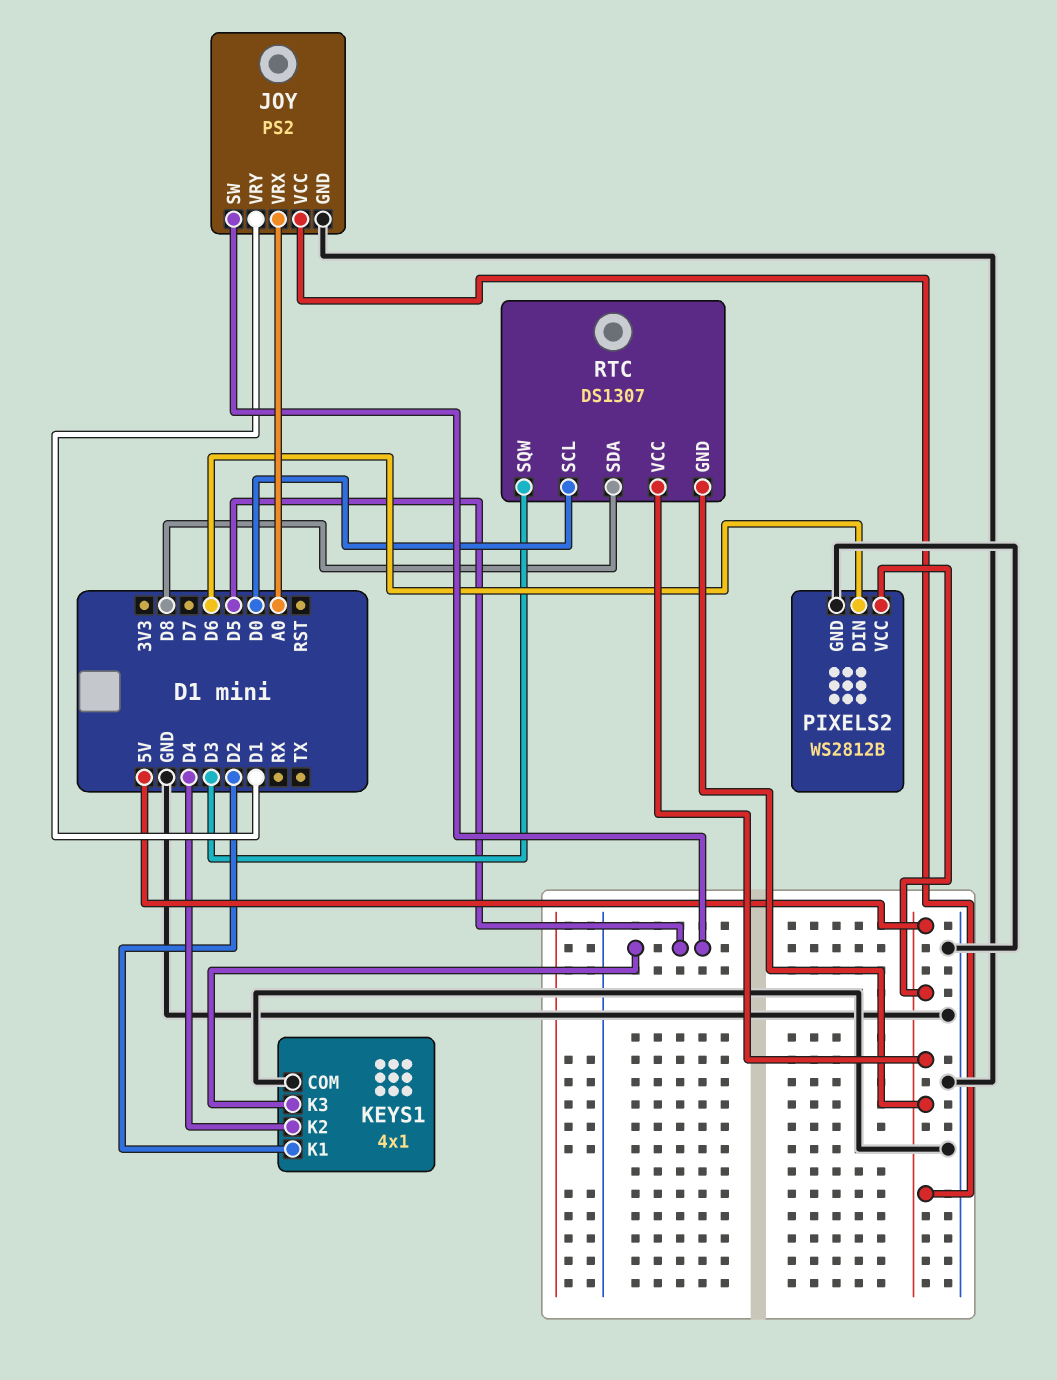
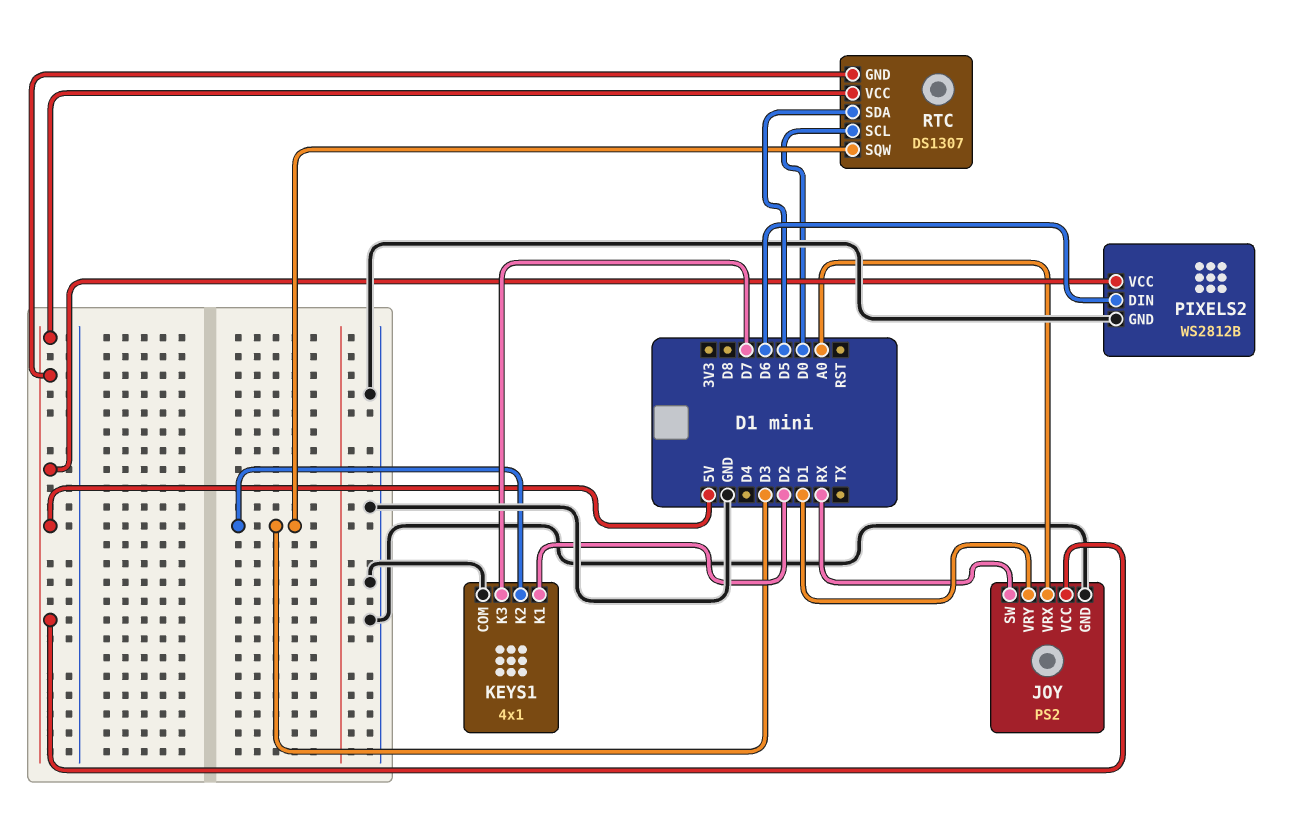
JOY pin SW: D5 -> RX
KEYS1 pin K2: D4 -> D3
KEYS1 pin K3: D5 -> D7
RTC pin SDA: D8 -> D5

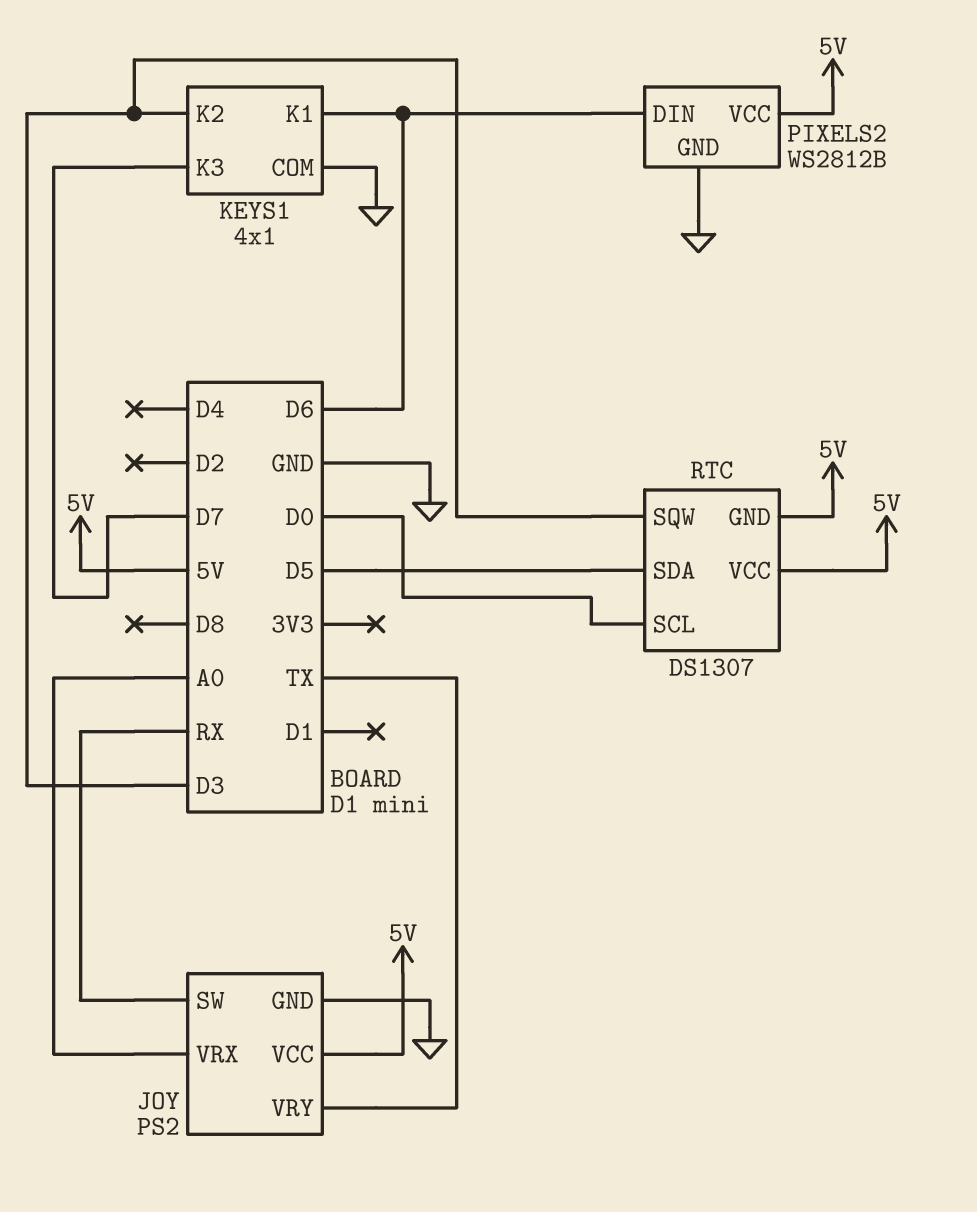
JOY pin VRY: D1 -> TX
KEYS1 pin K1: D2 -> D6

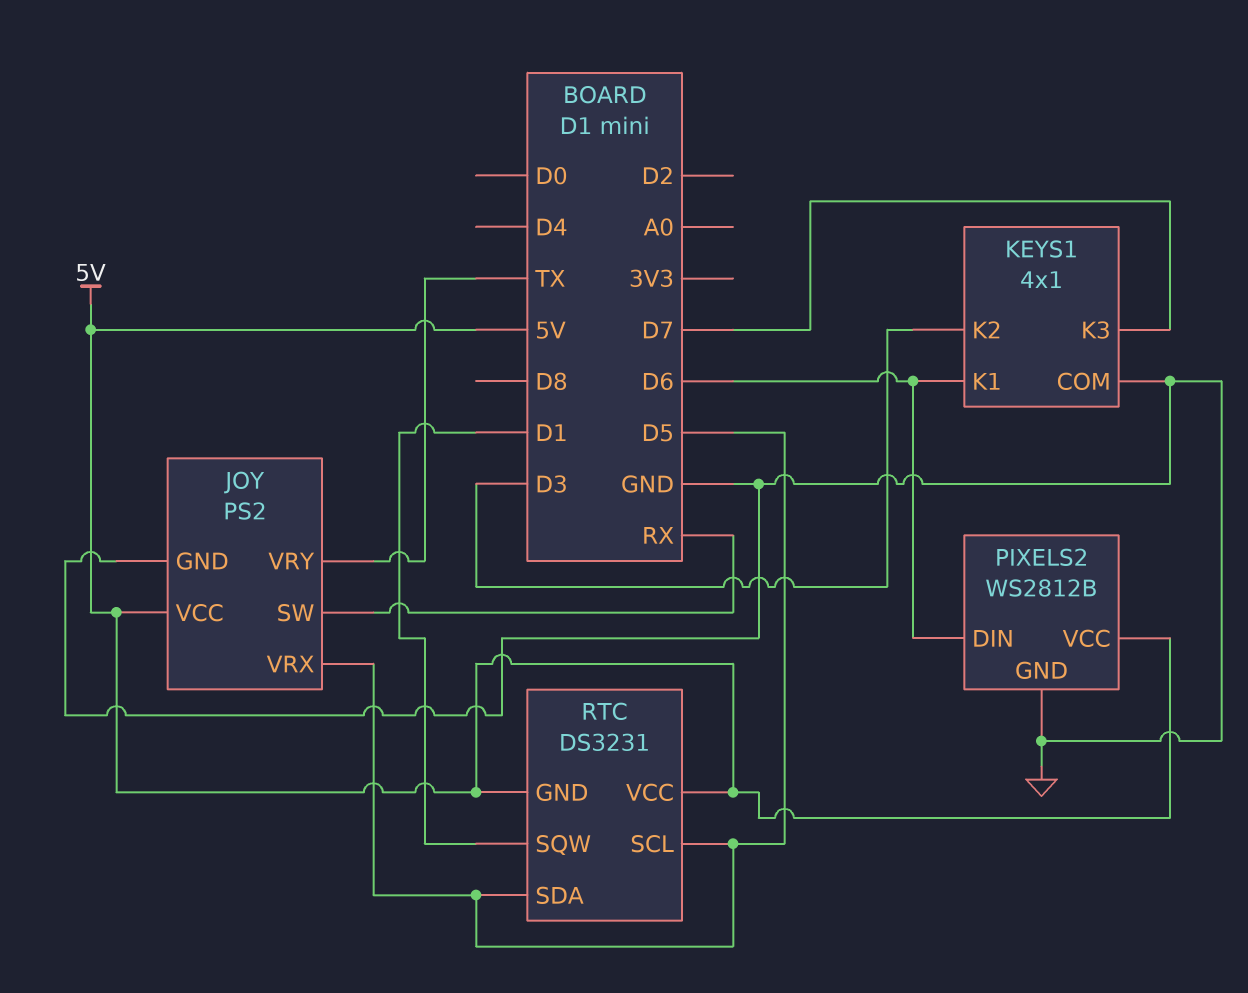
JOY pin VRX: A0 -> D5
RTC: DS1307 -> DS3231
RTC pin SCL: D0 -> D5
RTC pin SQW: D3 -> D1

